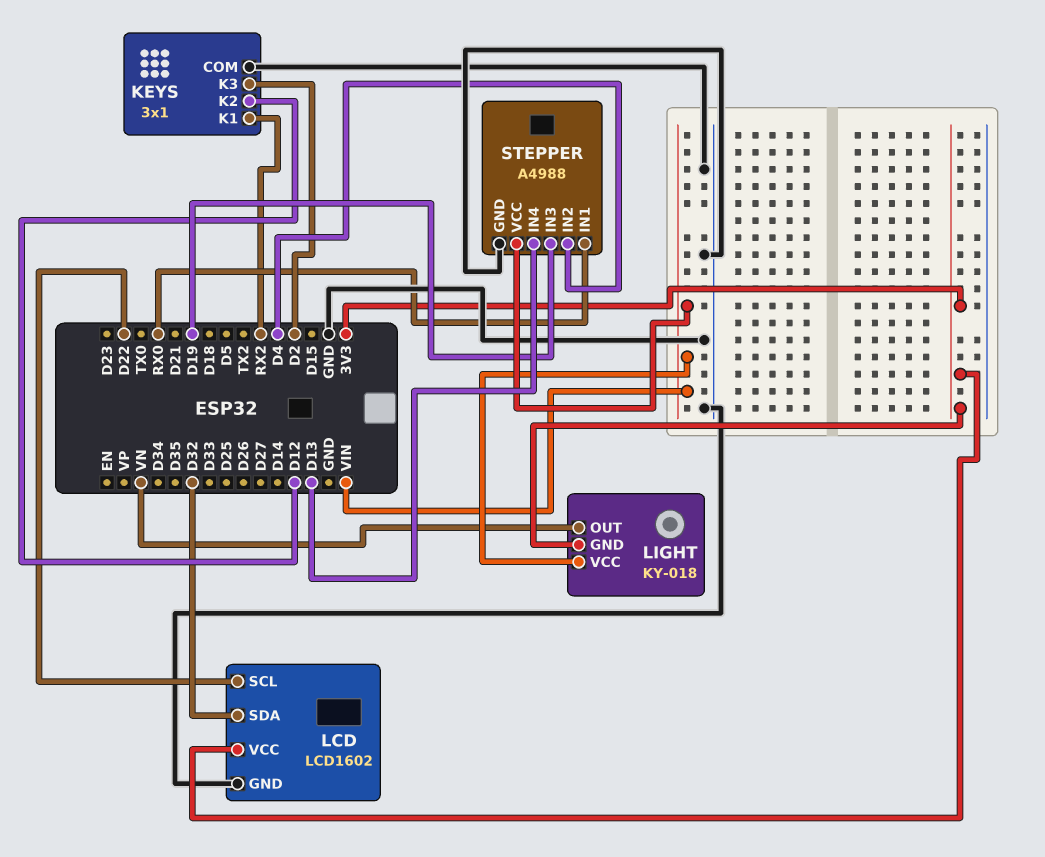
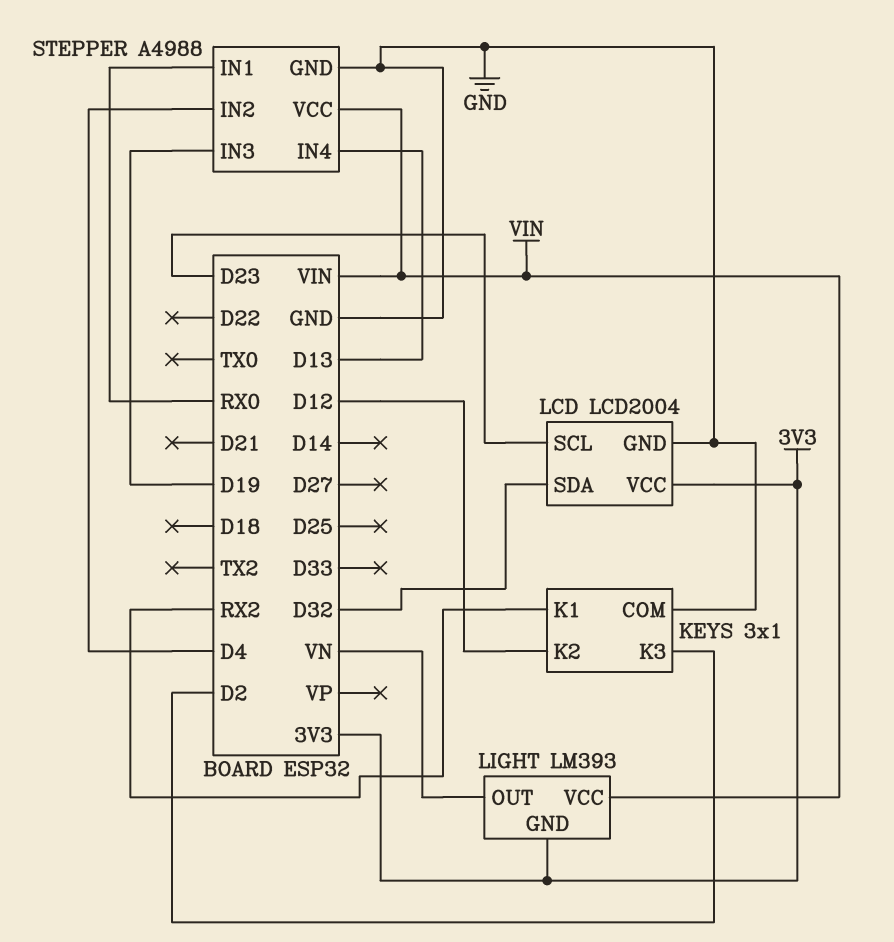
LCD: LCD1602 -> LCD2004
LCD pin SCL: D22 -> D23
LIGHT: KY-018 -> LM393

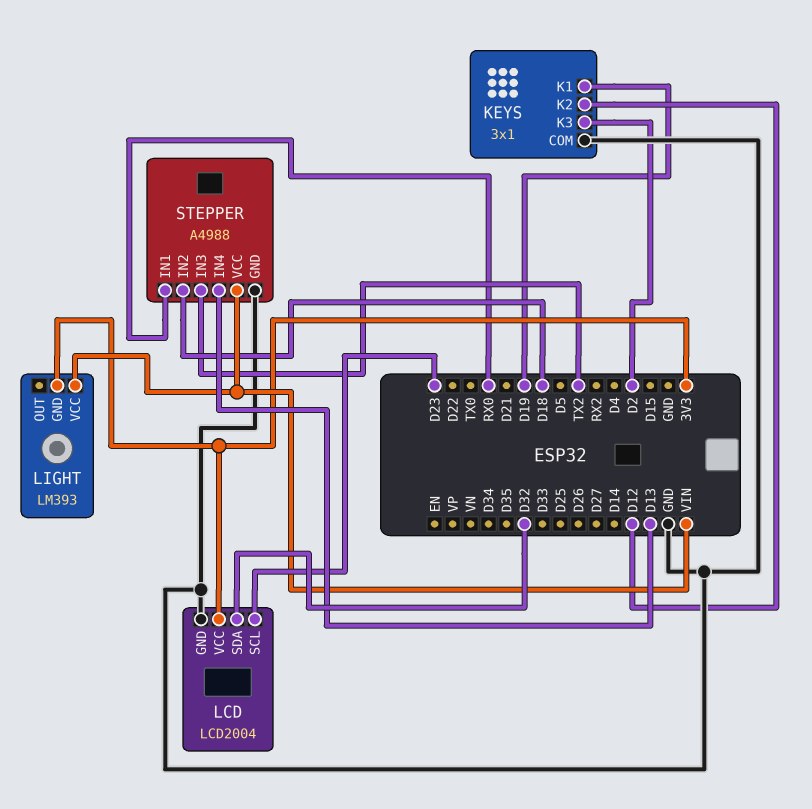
KEYS pin K1: RX2 -> D19
LIGHT pin OUT: VN -> none
STEPPER pin IN2: D4 -> D18
STEPPER pin IN3: D19 -> TX2

